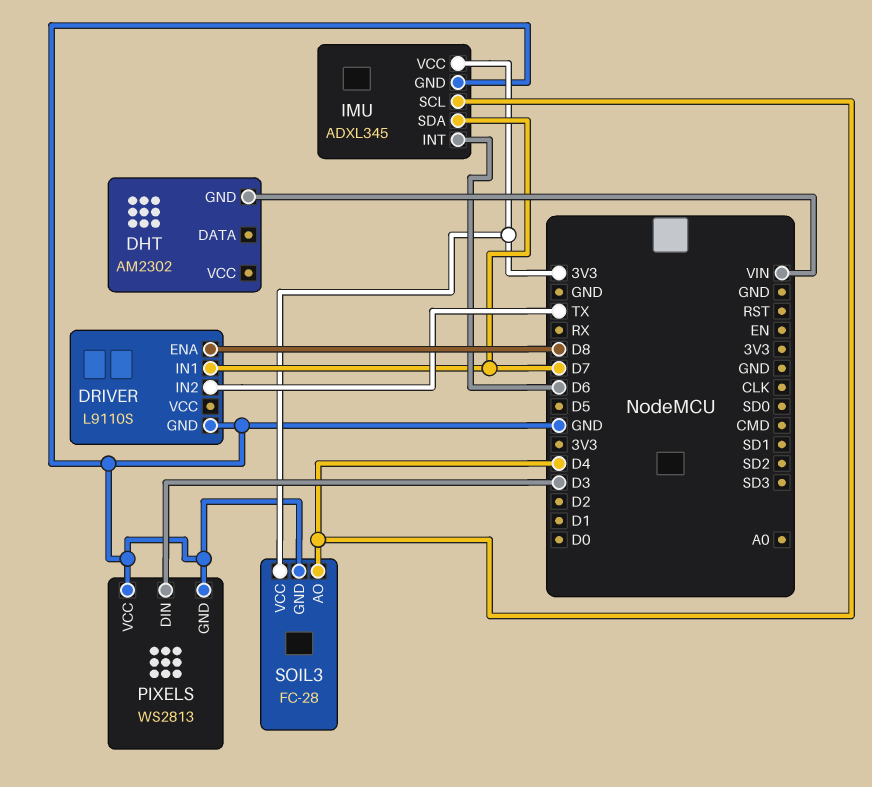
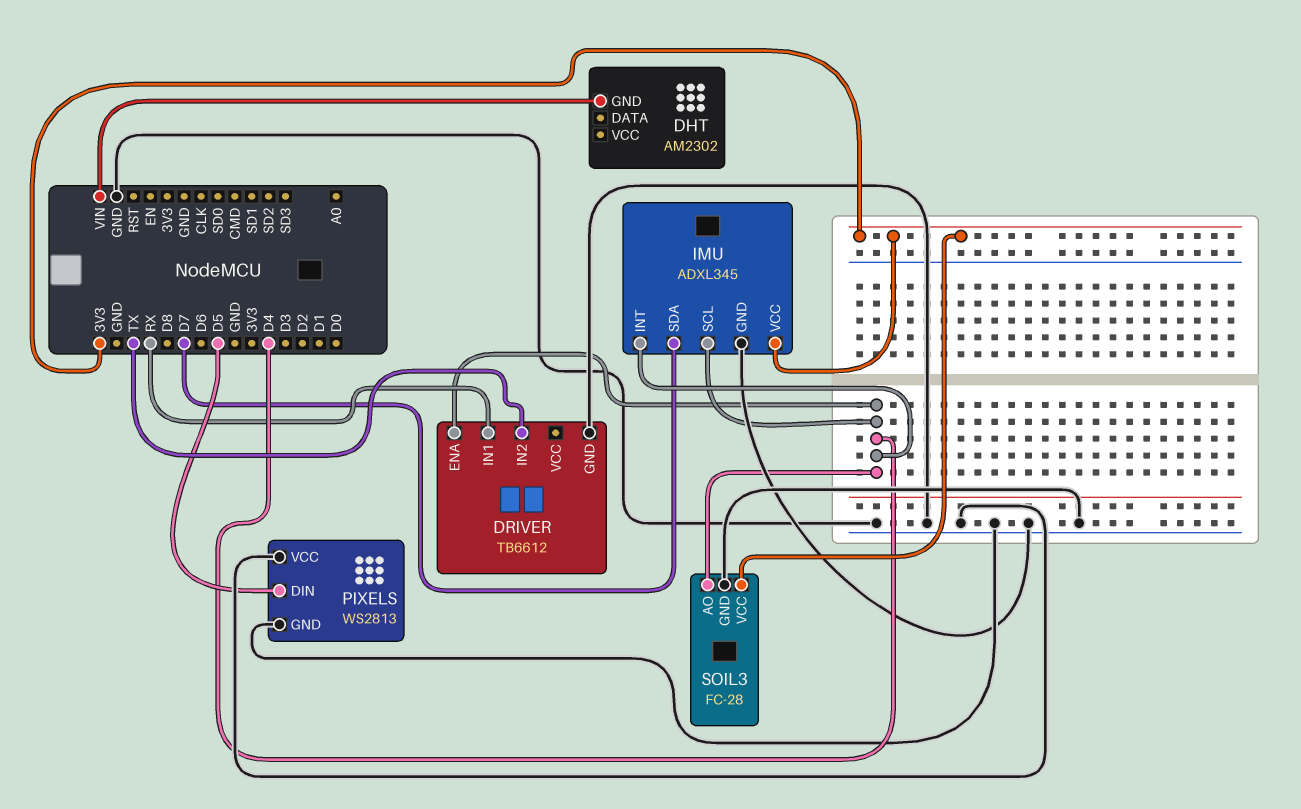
DRIVER: L9110S -> TB6612
DRIVER pin ENA: D8 -> D4
DRIVER pin IN1: D7 -> RX
IMU pin INT: D6 -> D4
PIXELS pin DIN: D3 -> D5

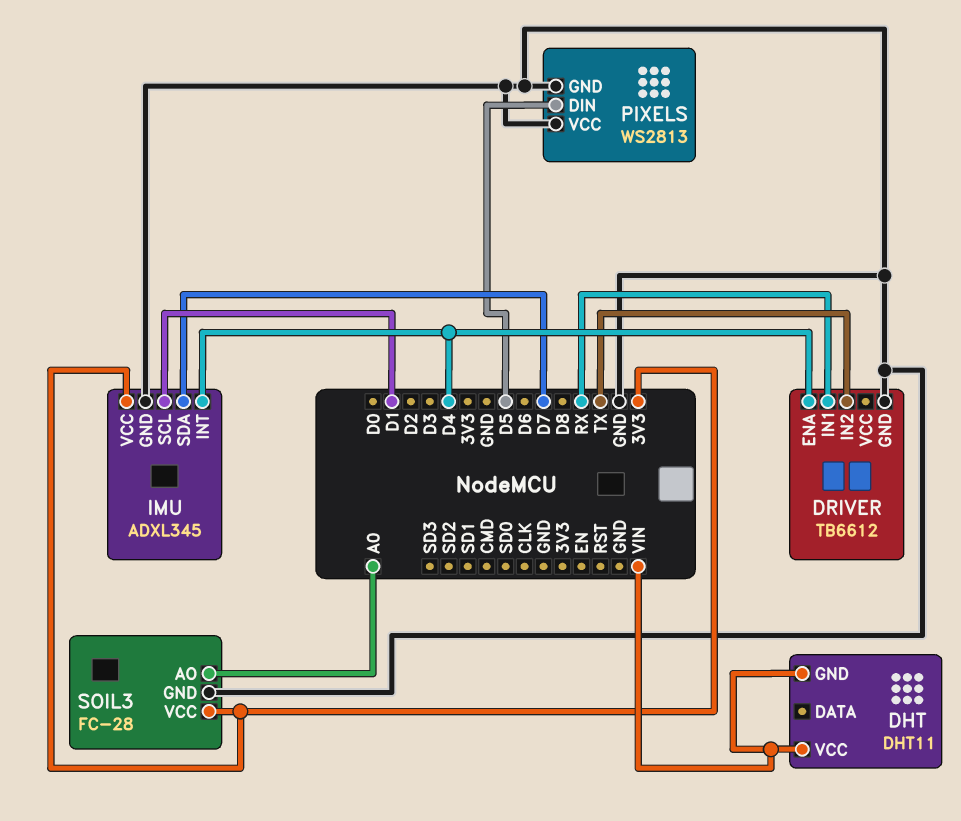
DHT: AM2302 -> DHT11
DHT pin VCC: none -> VIN
IMU pin SCL: D4 -> D1
SOIL3 pin AO: D4 -> A0

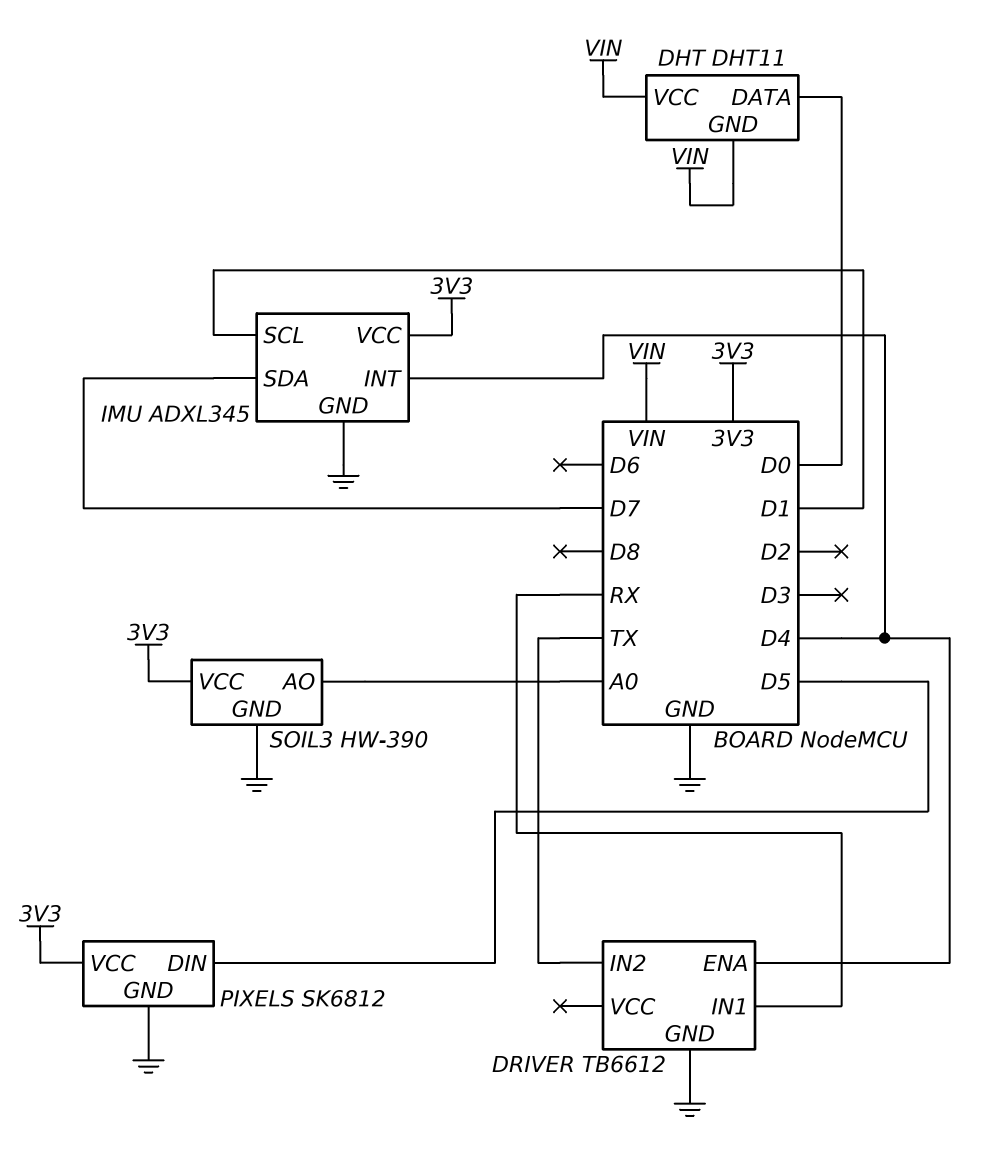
DHT pin DATA: none -> D0
PIXELS: WS2813 -> SK6812
PIXELS pin VCC: GND -> 3V3
SOIL3: FC-28 -> HW-390

